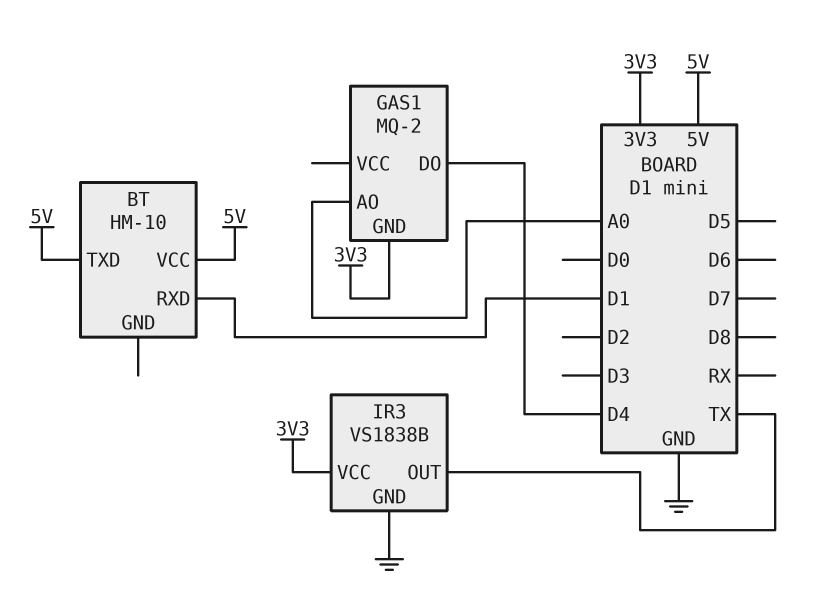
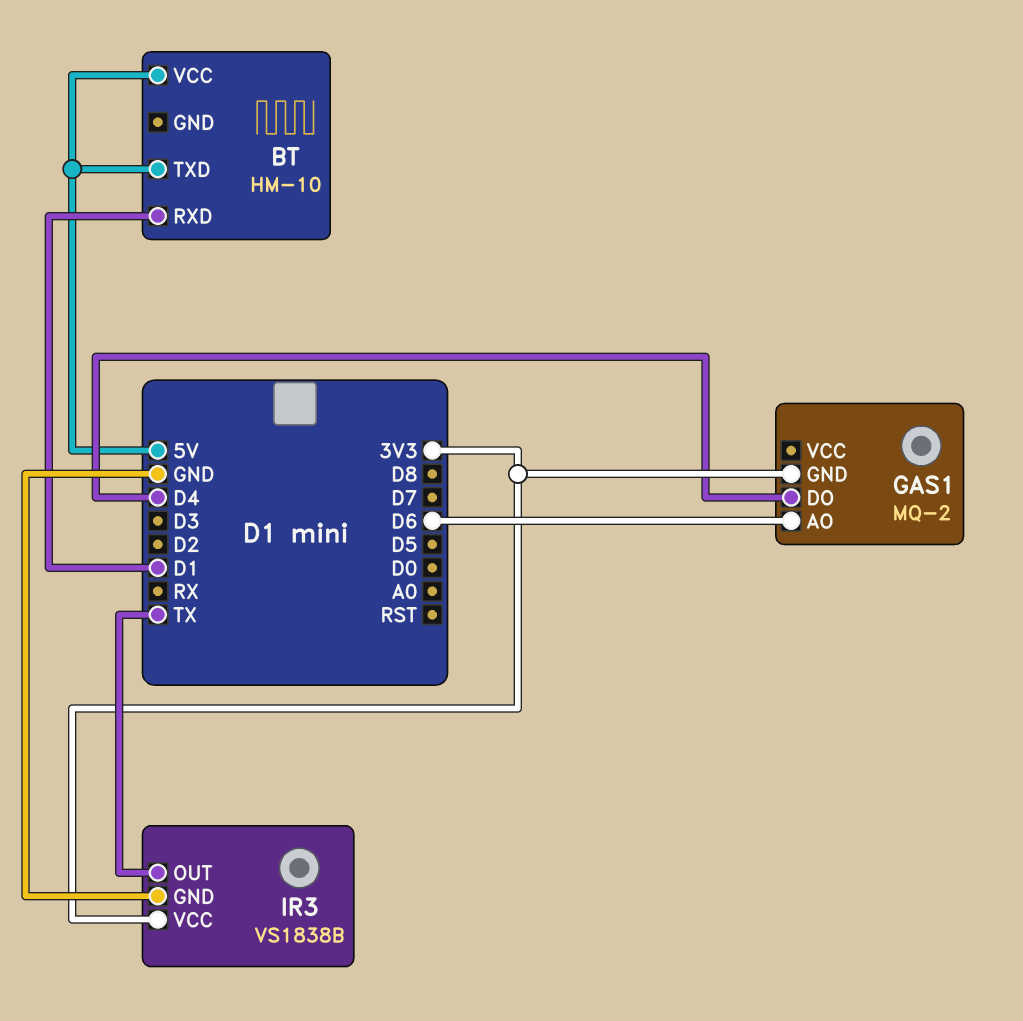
GAS1 pin AO: A0 -> D6

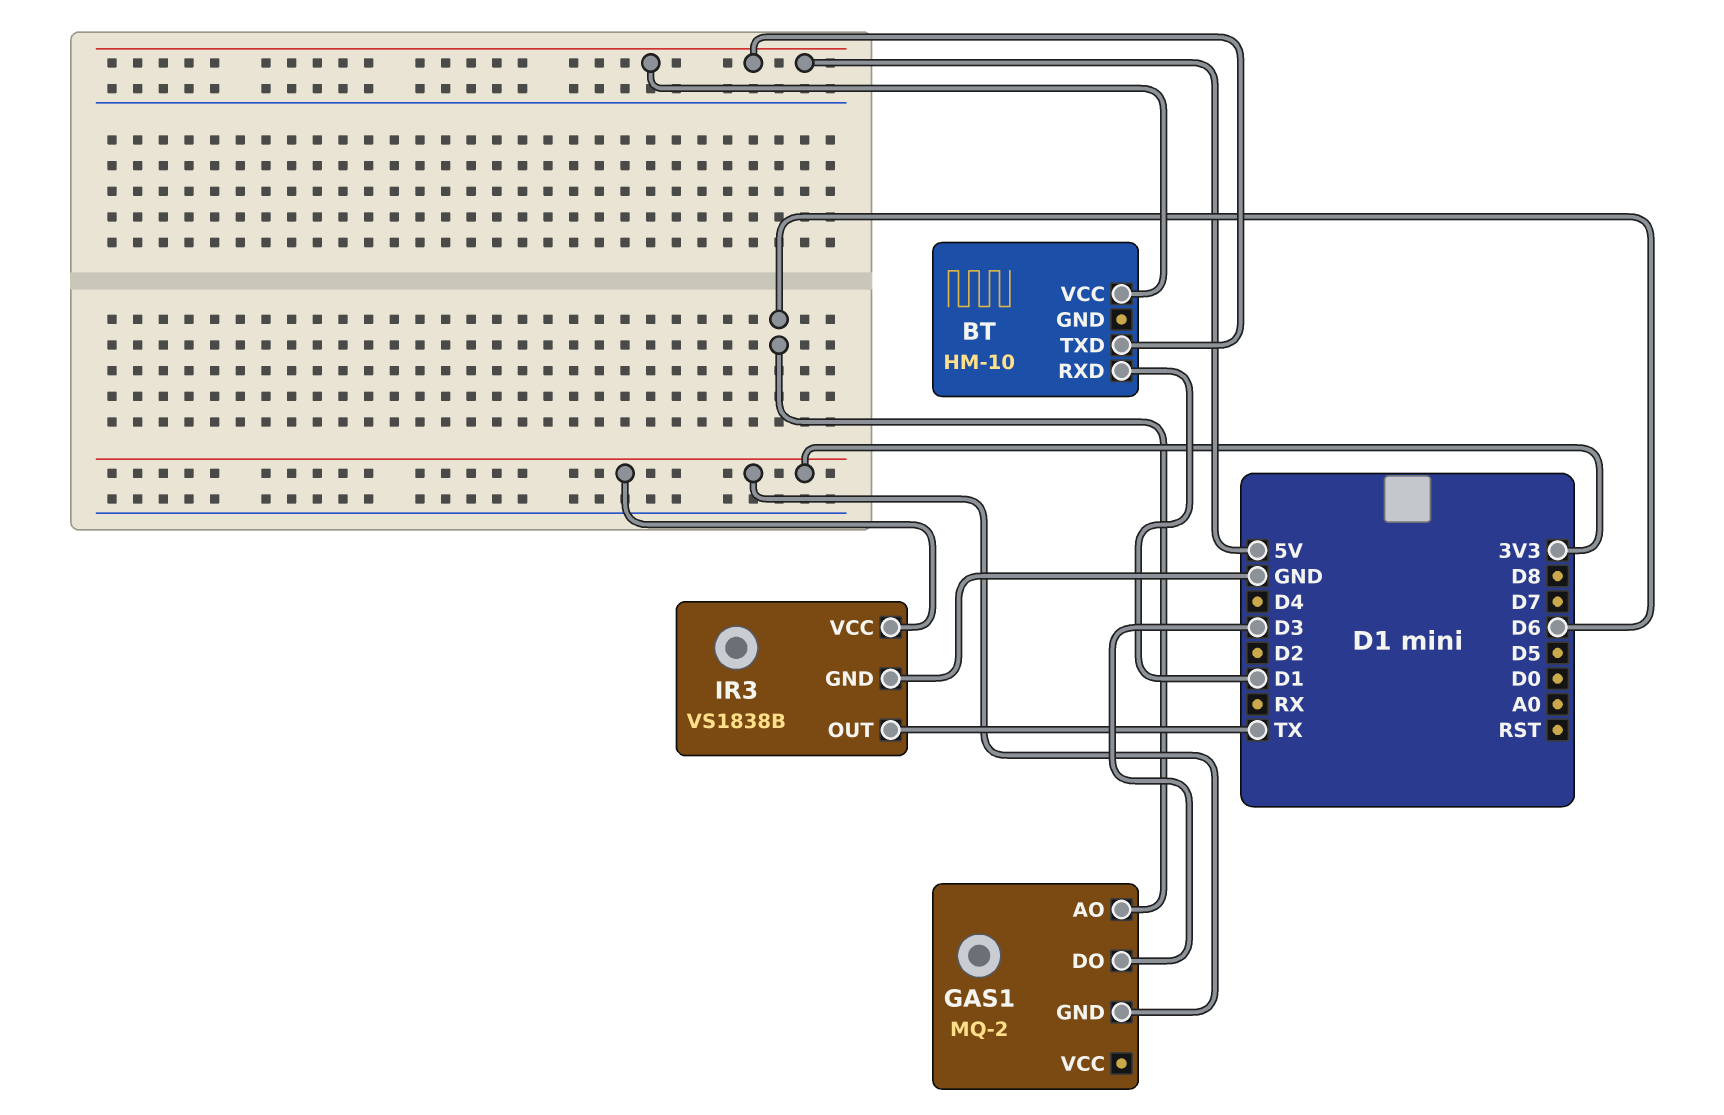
GAS1 pin DO: D4 -> D3

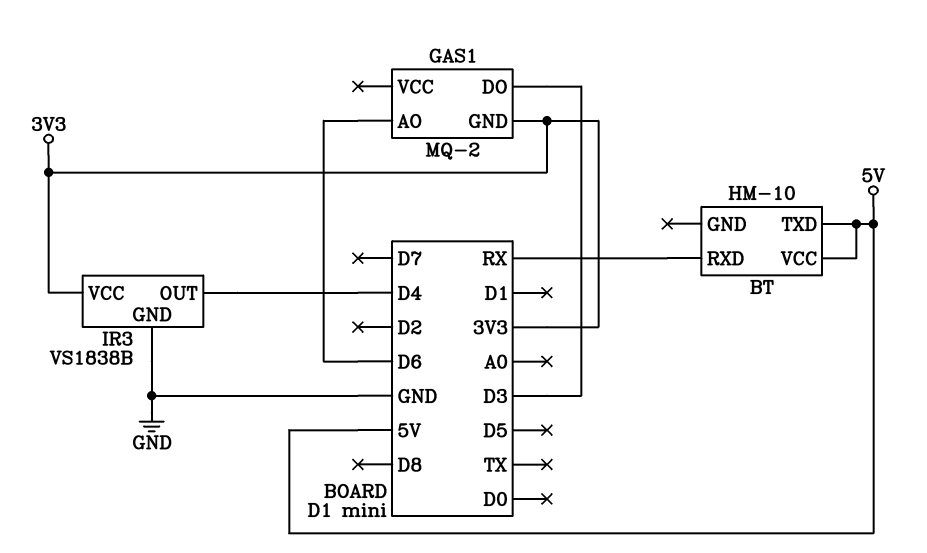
BT pin RXD: D1 -> RX
IR3 pin OUT: TX -> D4

